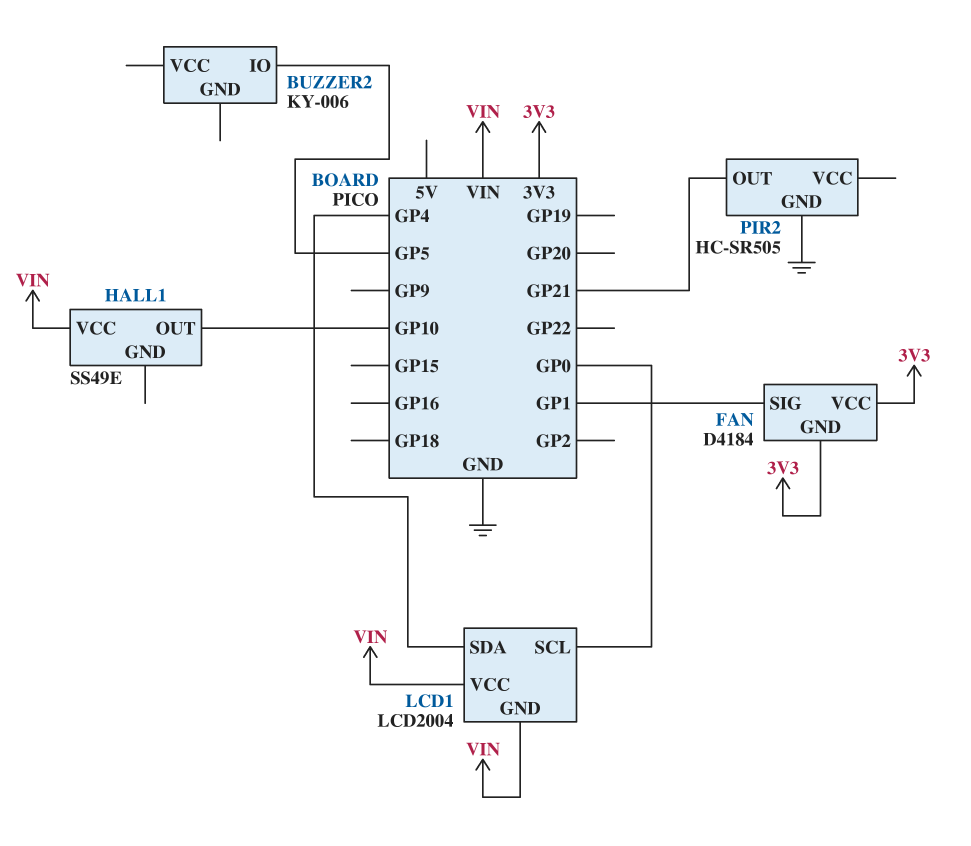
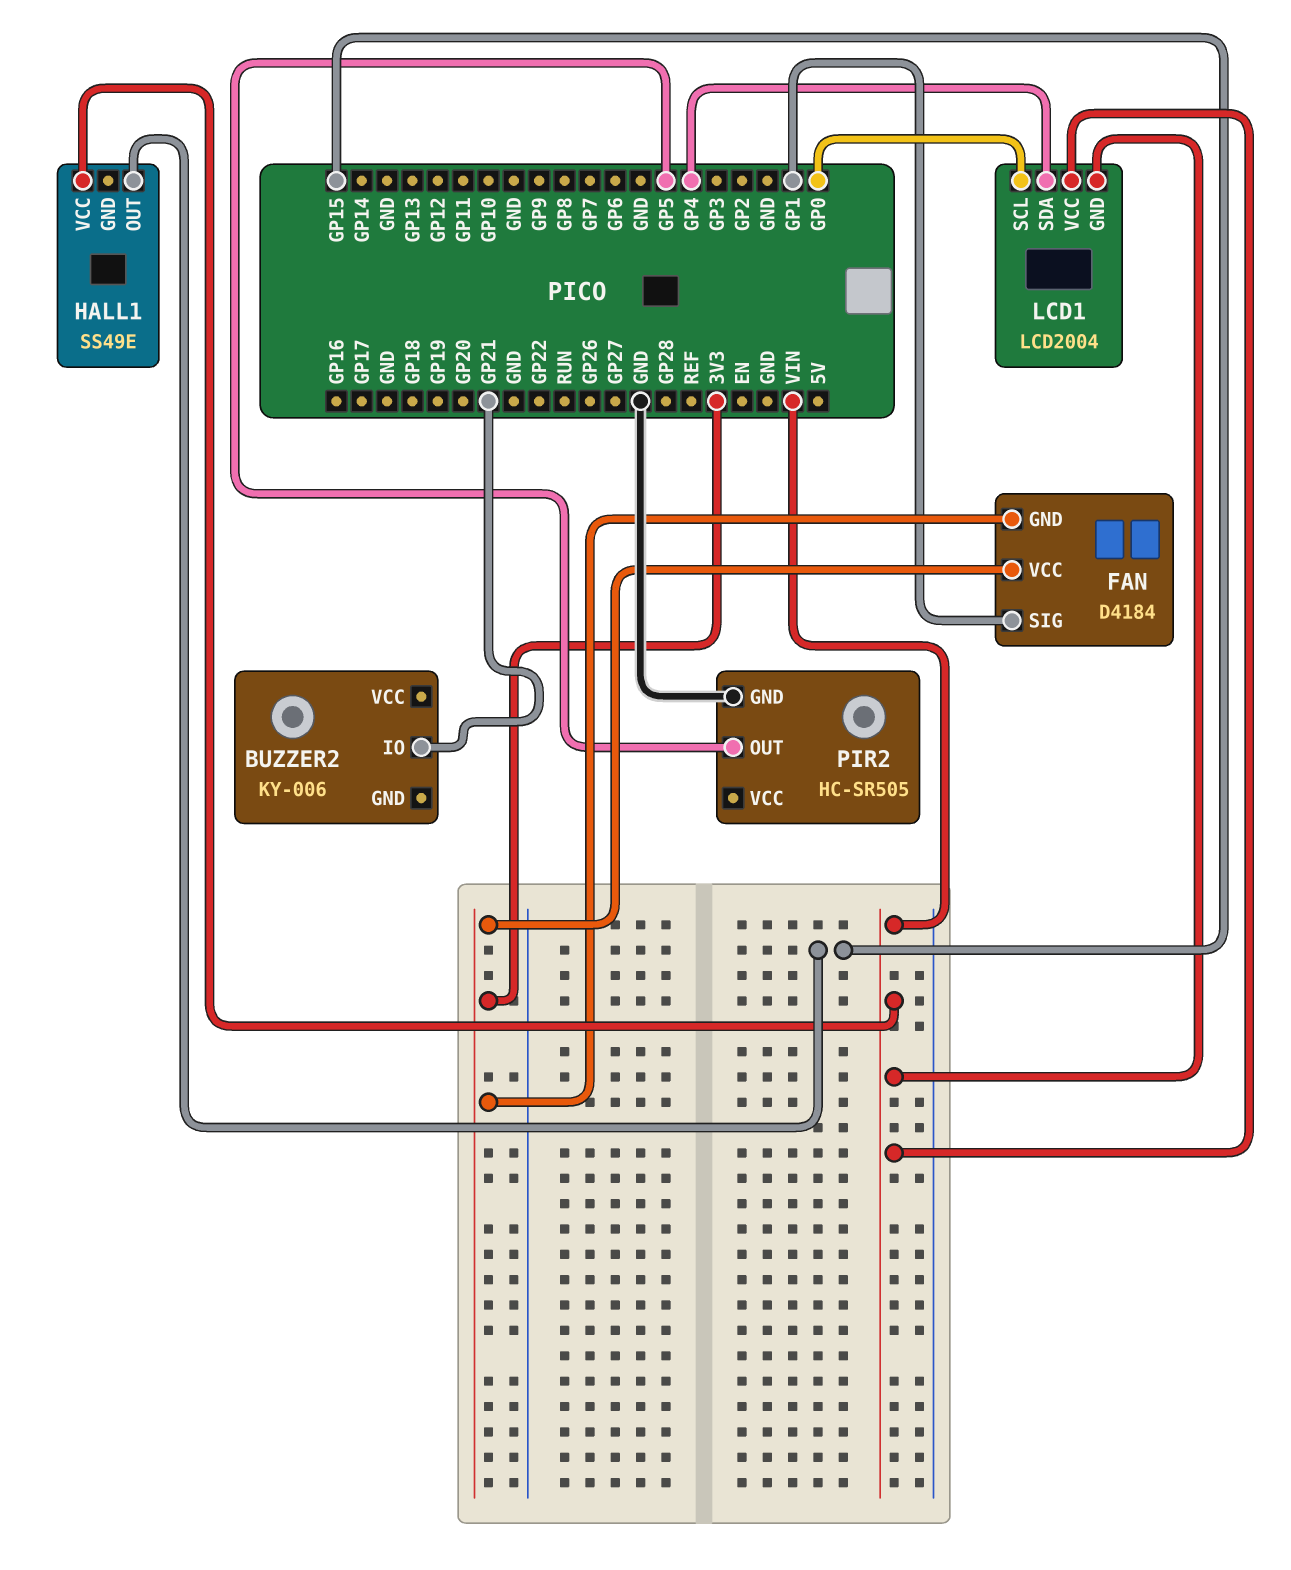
BUZZER2 pin IO: GP5 -> GP21
HALL1 pin OUT: GP10 -> GP15
PIR2 pin OUT: GP21 -> GP5

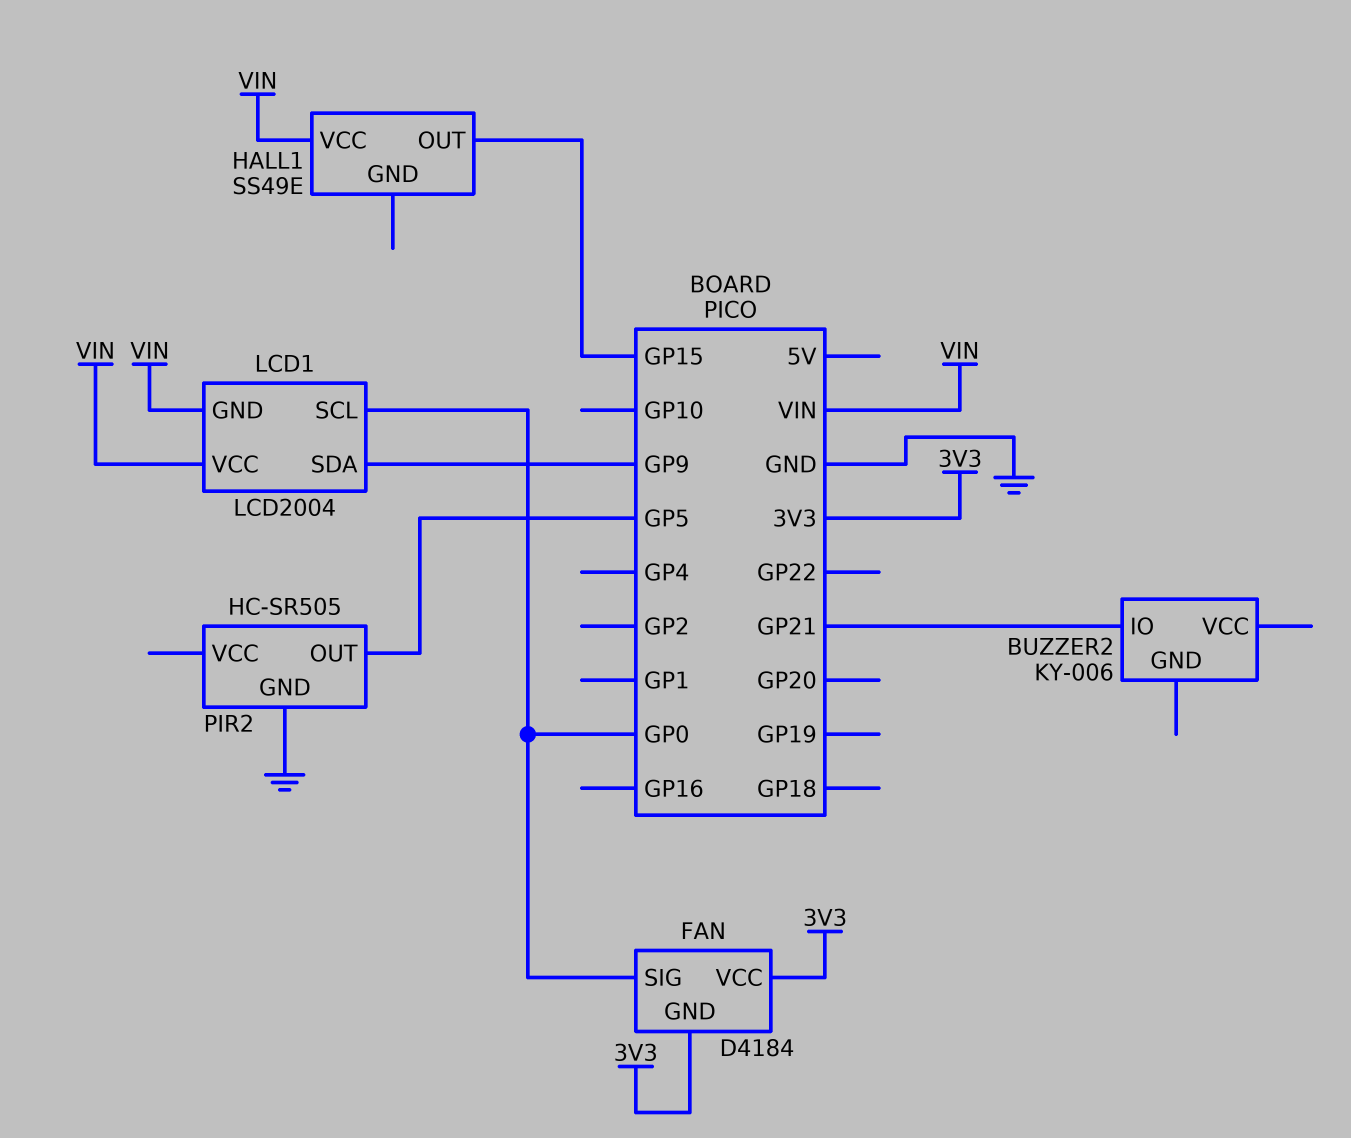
FAN pin SIG: GP1 -> GP0
LCD1 pin SDA: GP4 -> GP9

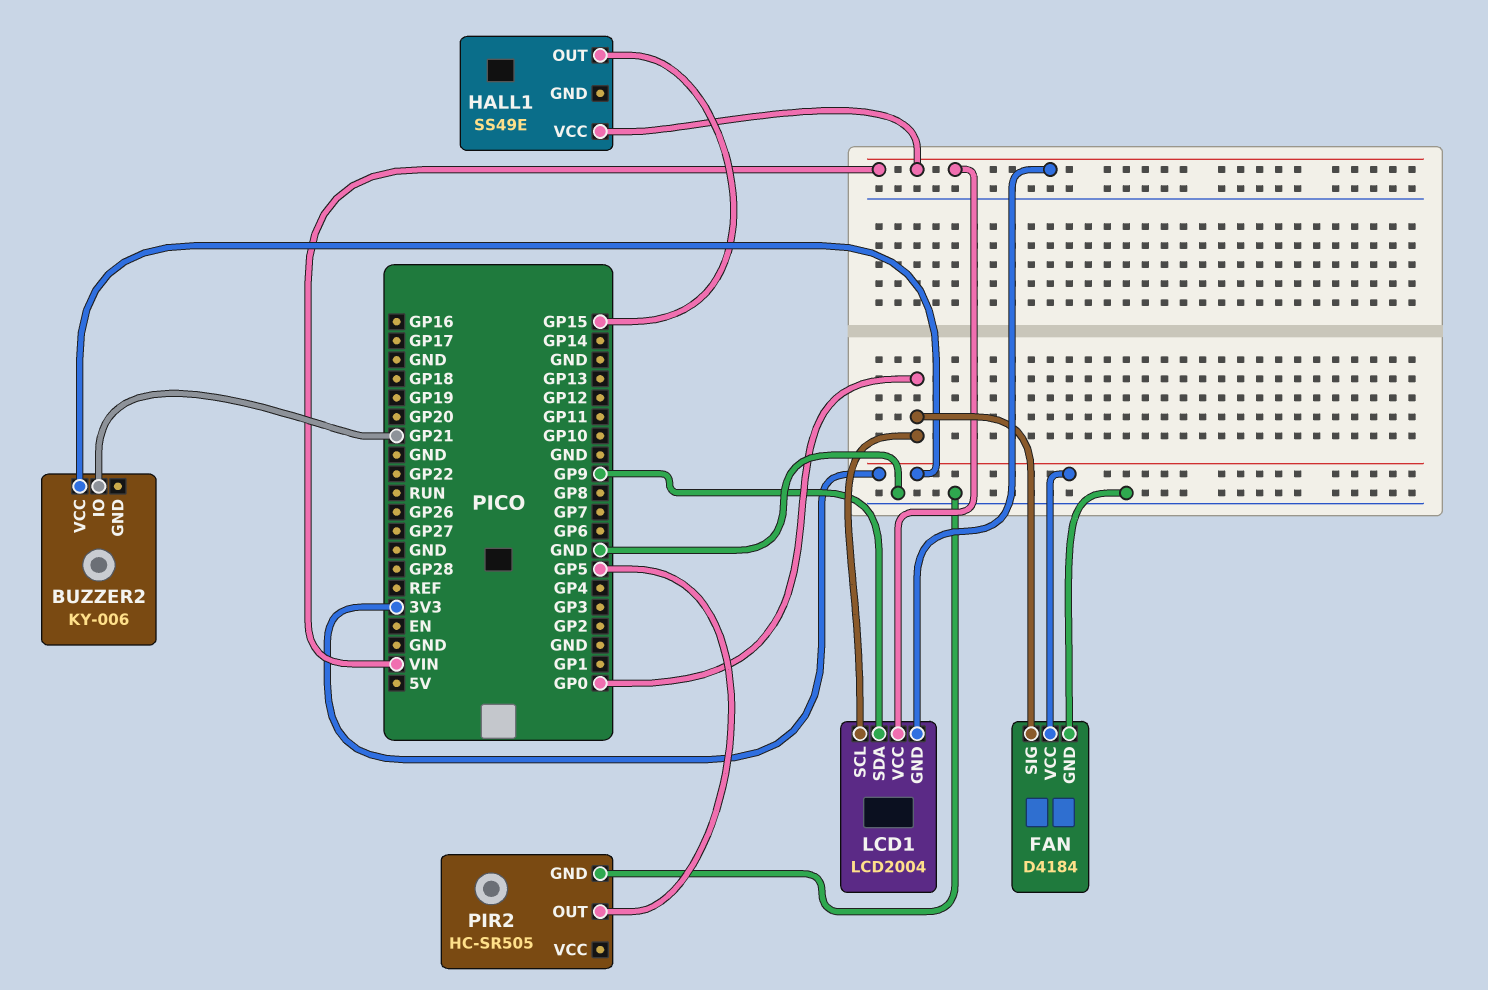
BUZZER2 pin VCC: none -> 3V3
FAN pin GND: 3V3 -> GND

